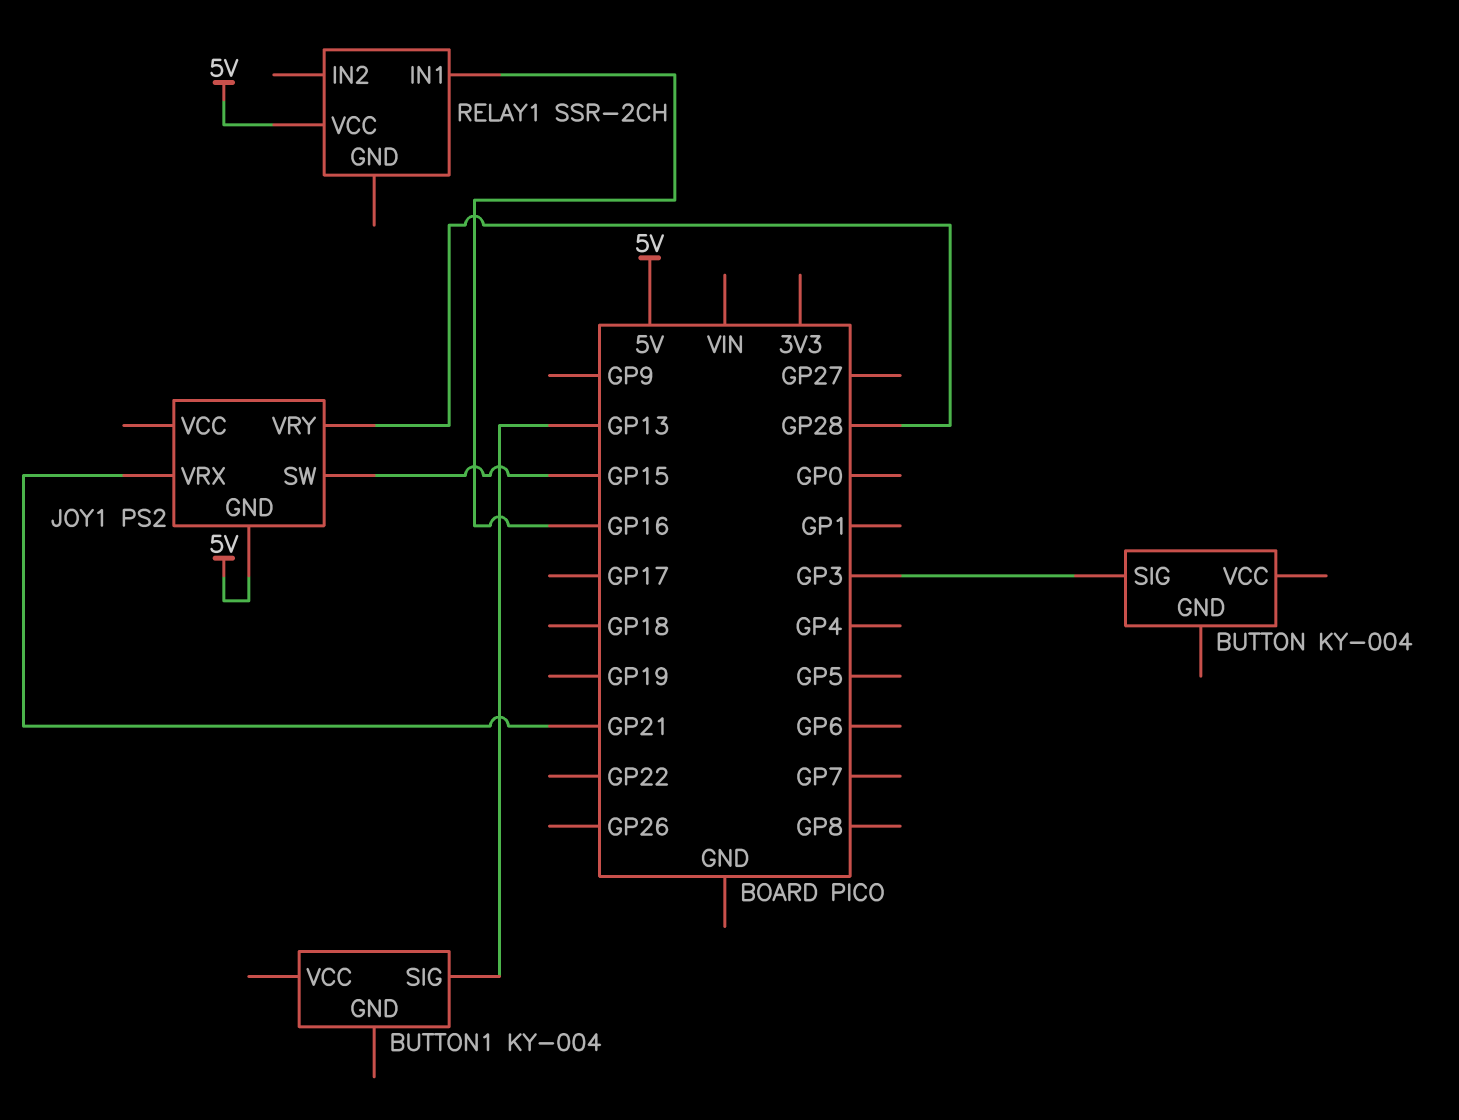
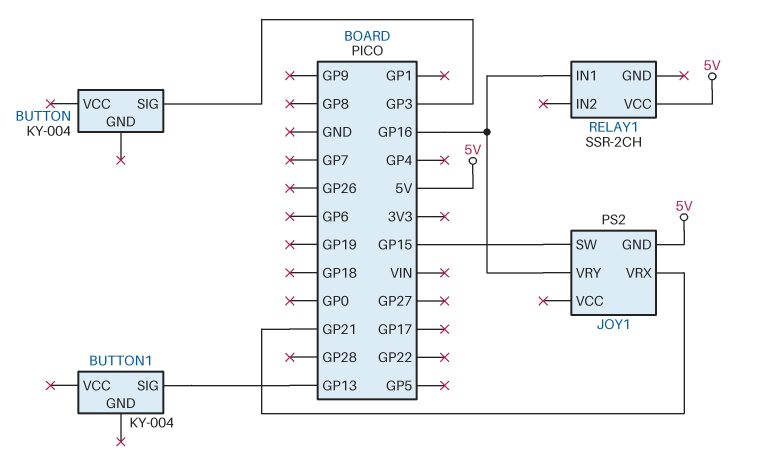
JOY1 pin VRY: GP28 -> GP16

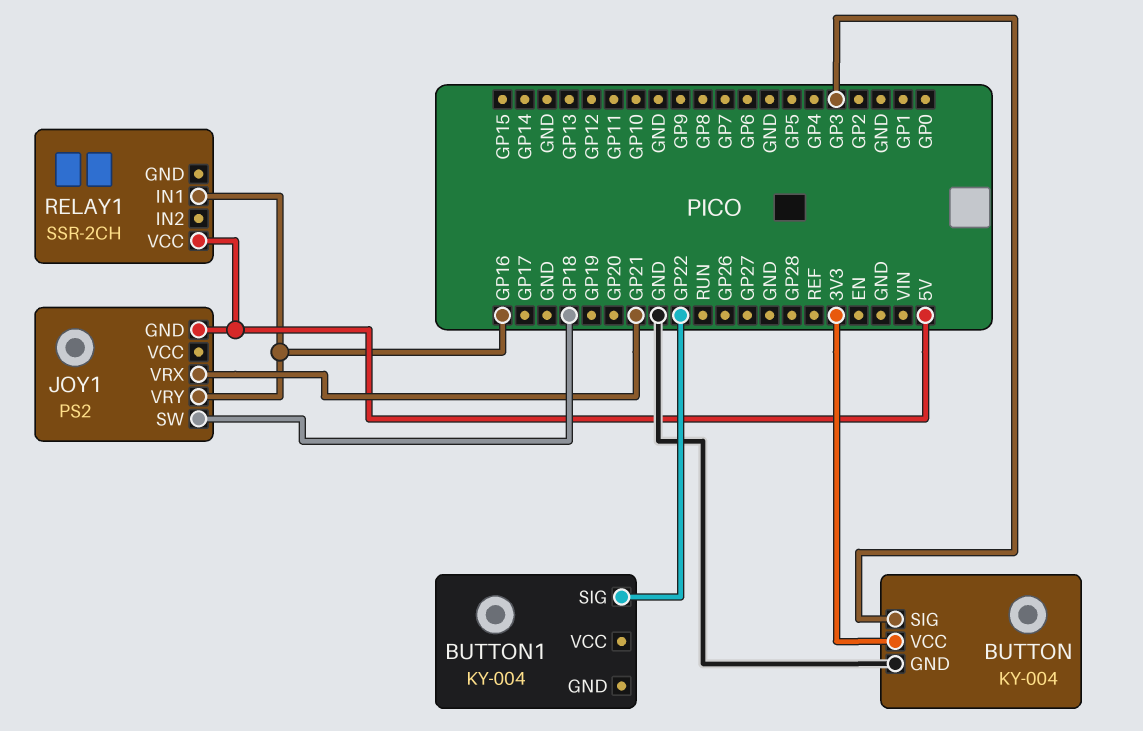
BUTTON pin GND: none -> GND
BUTTON pin VCC: none -> 3V3
BUTTON1 pin SIG: GP13 -> GP22
JOY1 pin SW: GP15 -> GP18

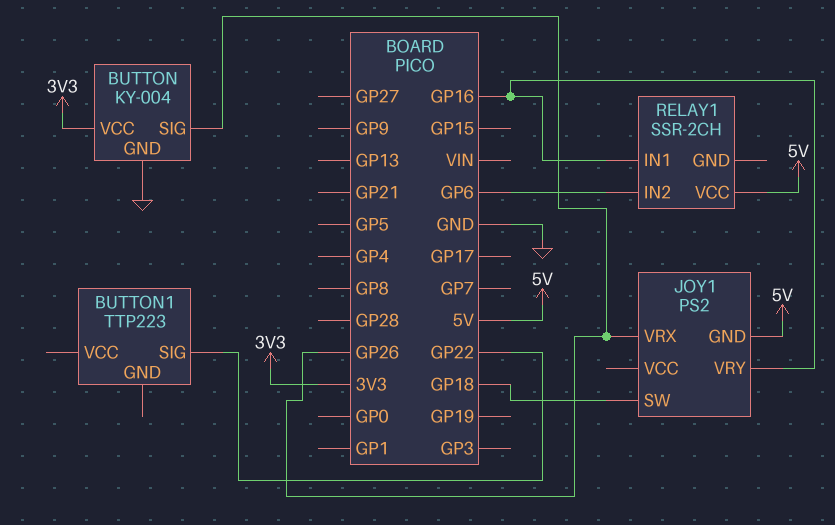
BUTTON pin SIG: GP3 -> GP26
BUTTON1: KY-004 -> TTP223
JOY1 pin VRX: GP21 -> GP26
RELAY1 pin IN2: none -> GP6

